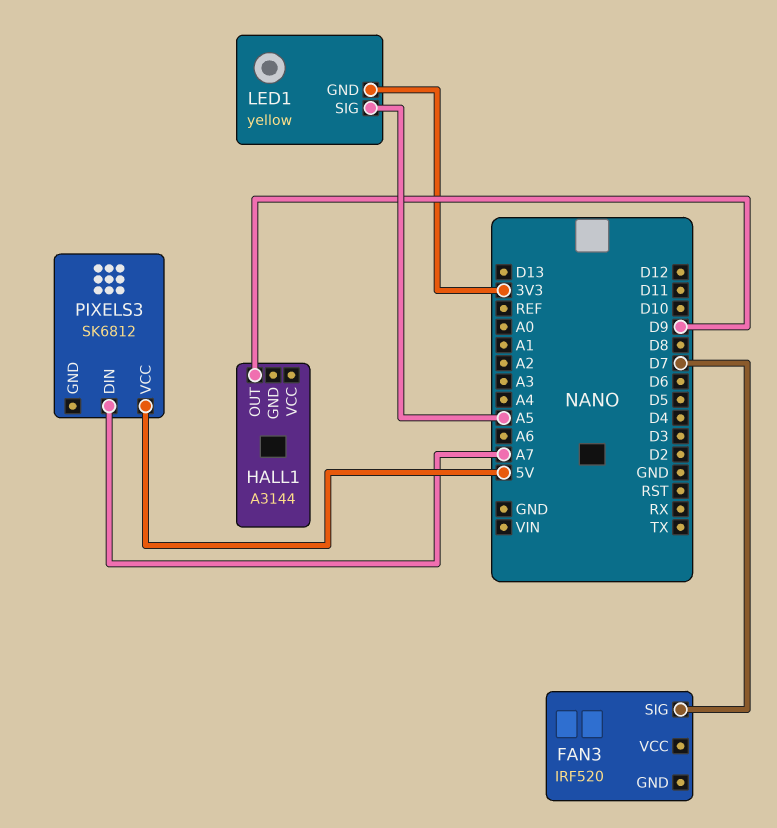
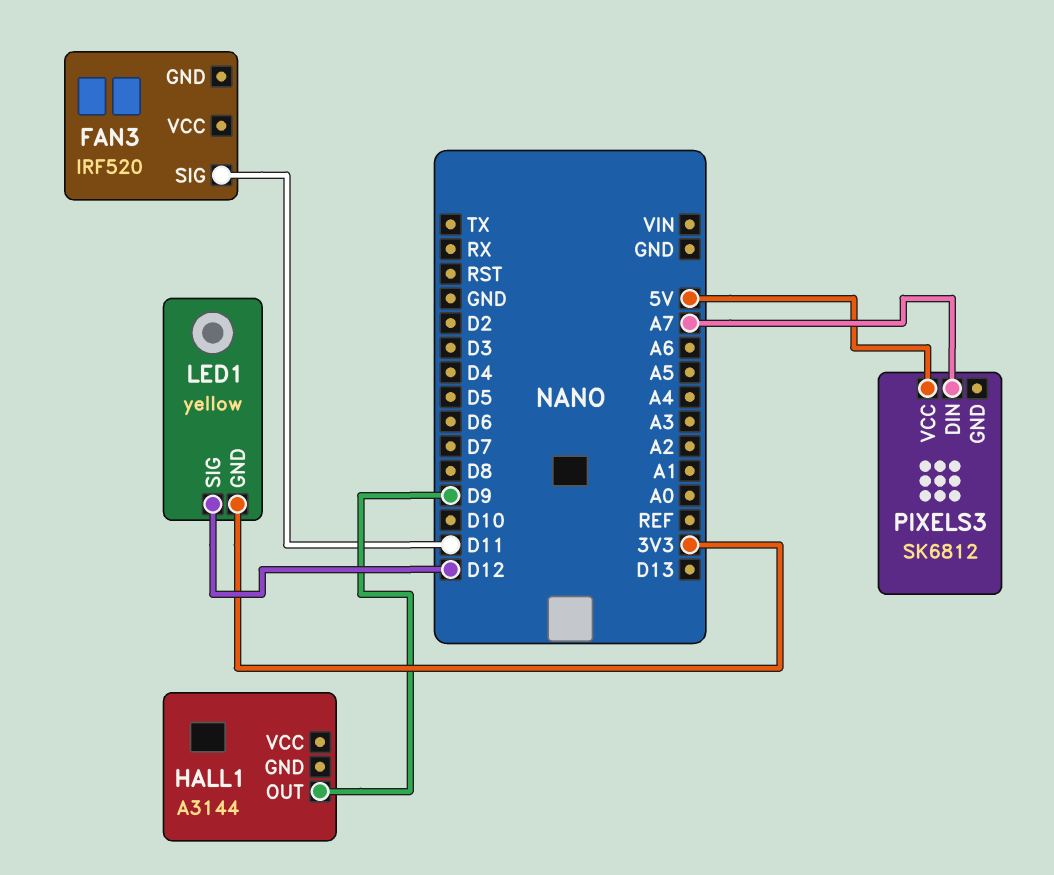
FAN3 pin SIG: D7 -> D11
LED1 pin SIG: A5 -> D12

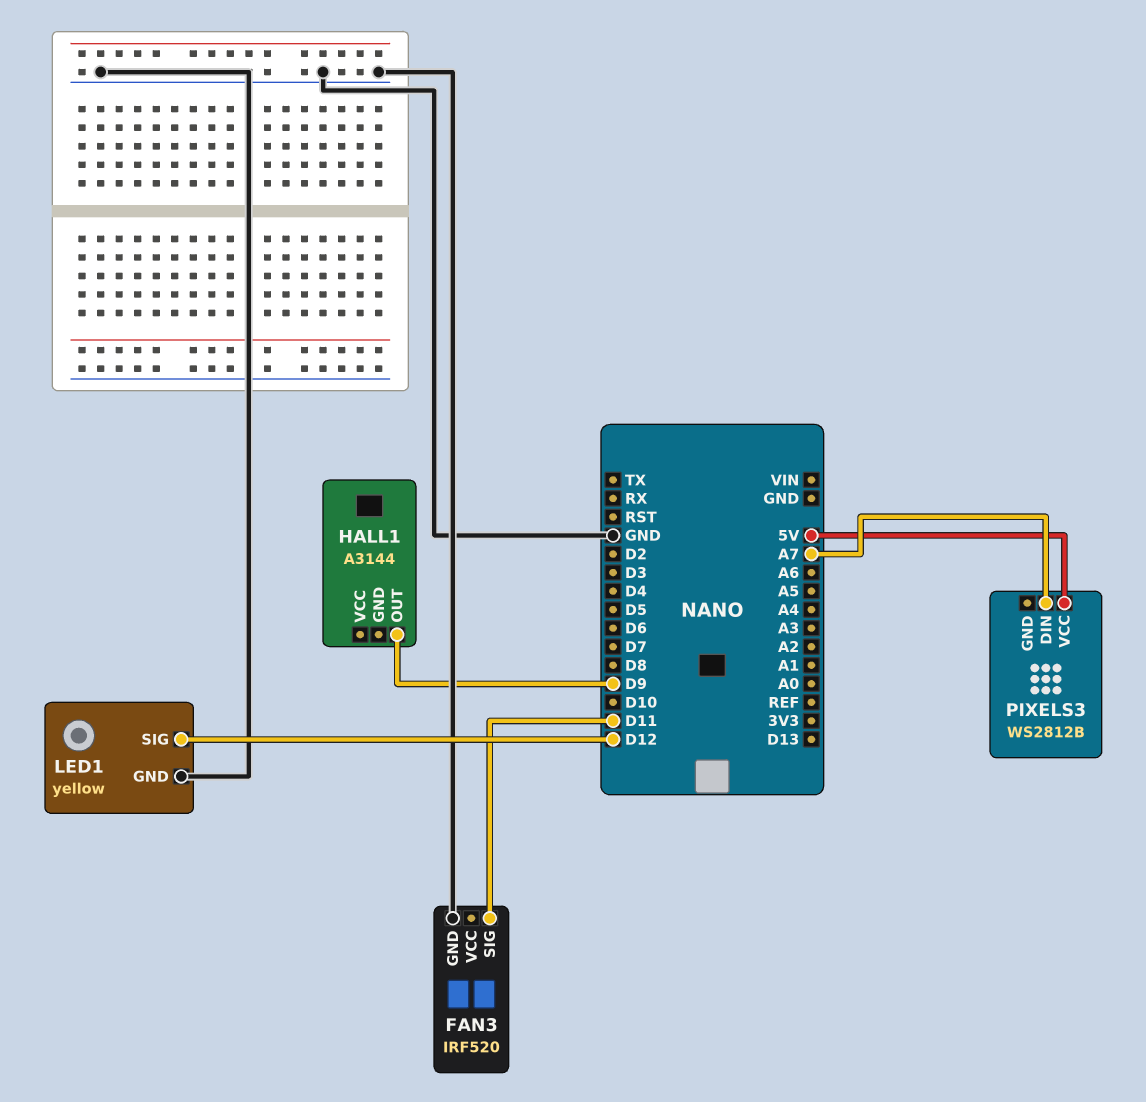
FAN3 pin GND: none -> GND
LED1 pin GND: 3V3 -> GND
PIXELS3: SK6812 -> WS2812B

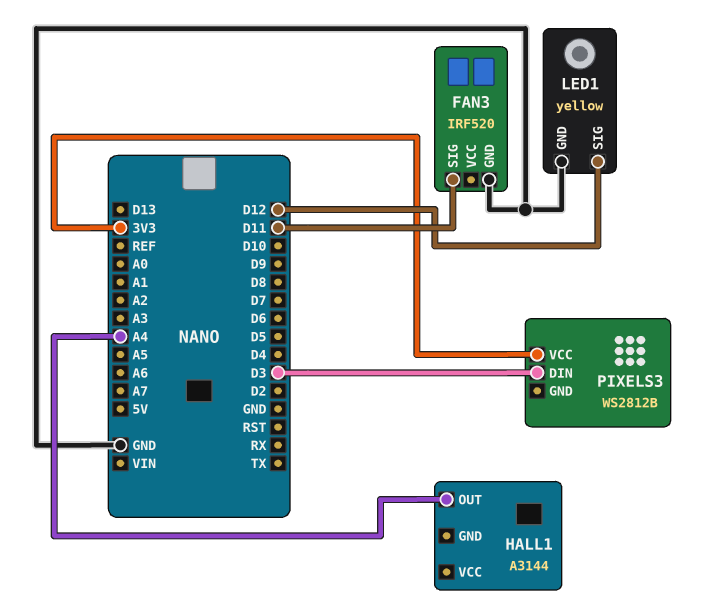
HALL1 pin OUT: D9 -> A4
PIXELS3 pin DIN: A7 -> D3
PIXELS3 pin VCC: 5V -> 3V3

